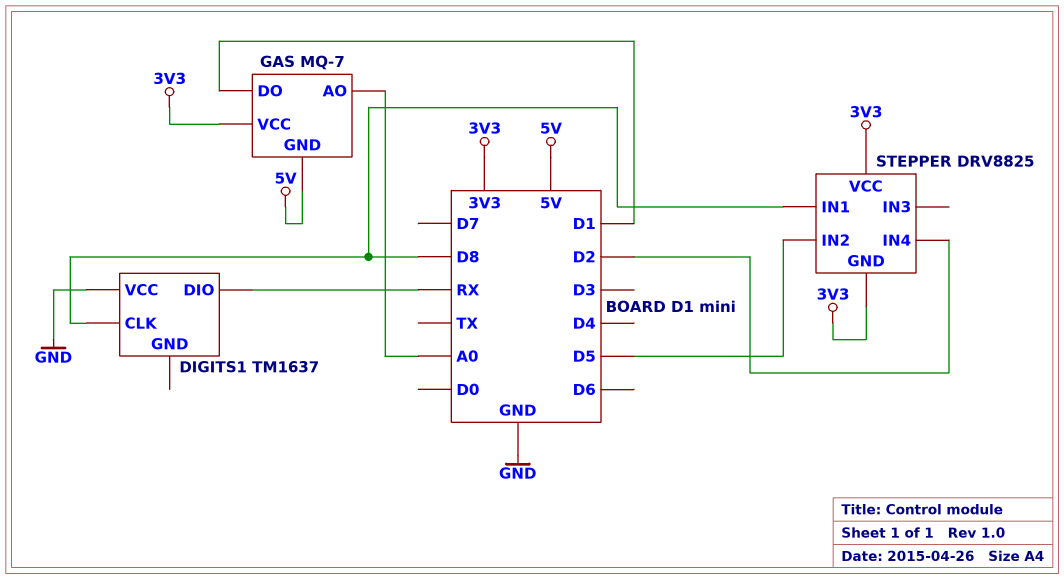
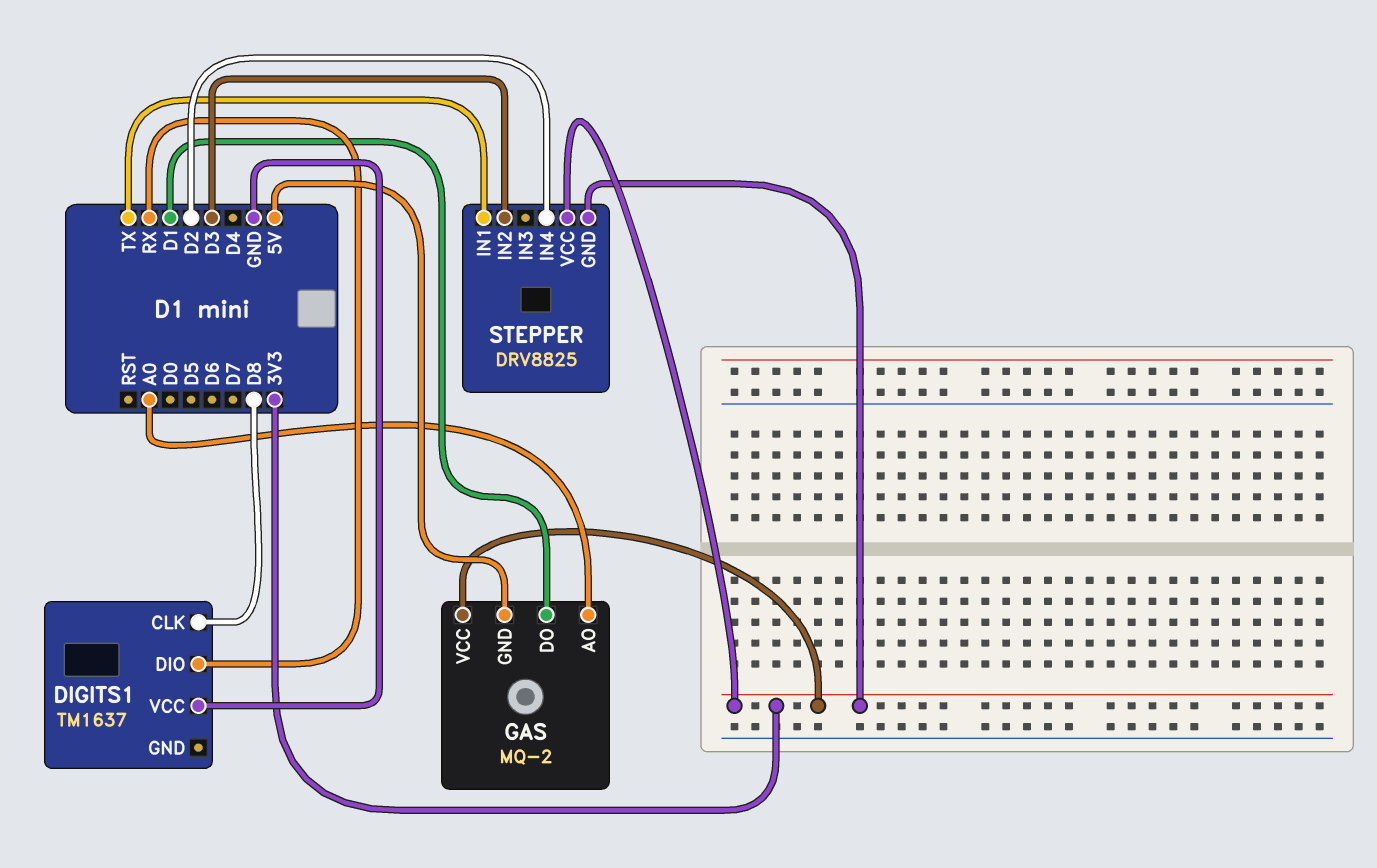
GAS: MQ-7 -> MQ-2
STEPPER pin IN1: D8 -> TX
STEPPER pin IN2: D5 -> D3

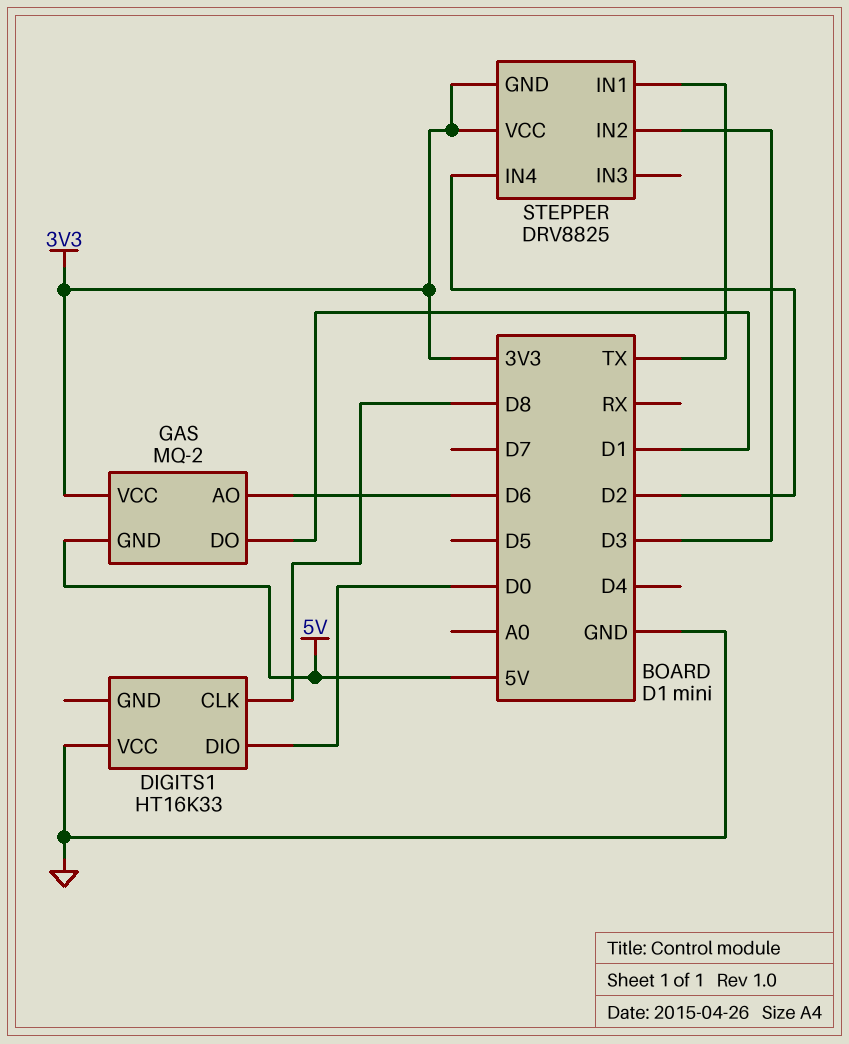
DIGITS1: TM1637 -> HT16K33
DIGITS1 pin DIO: RX -> D0
GAS pin AO: A0 -> D6

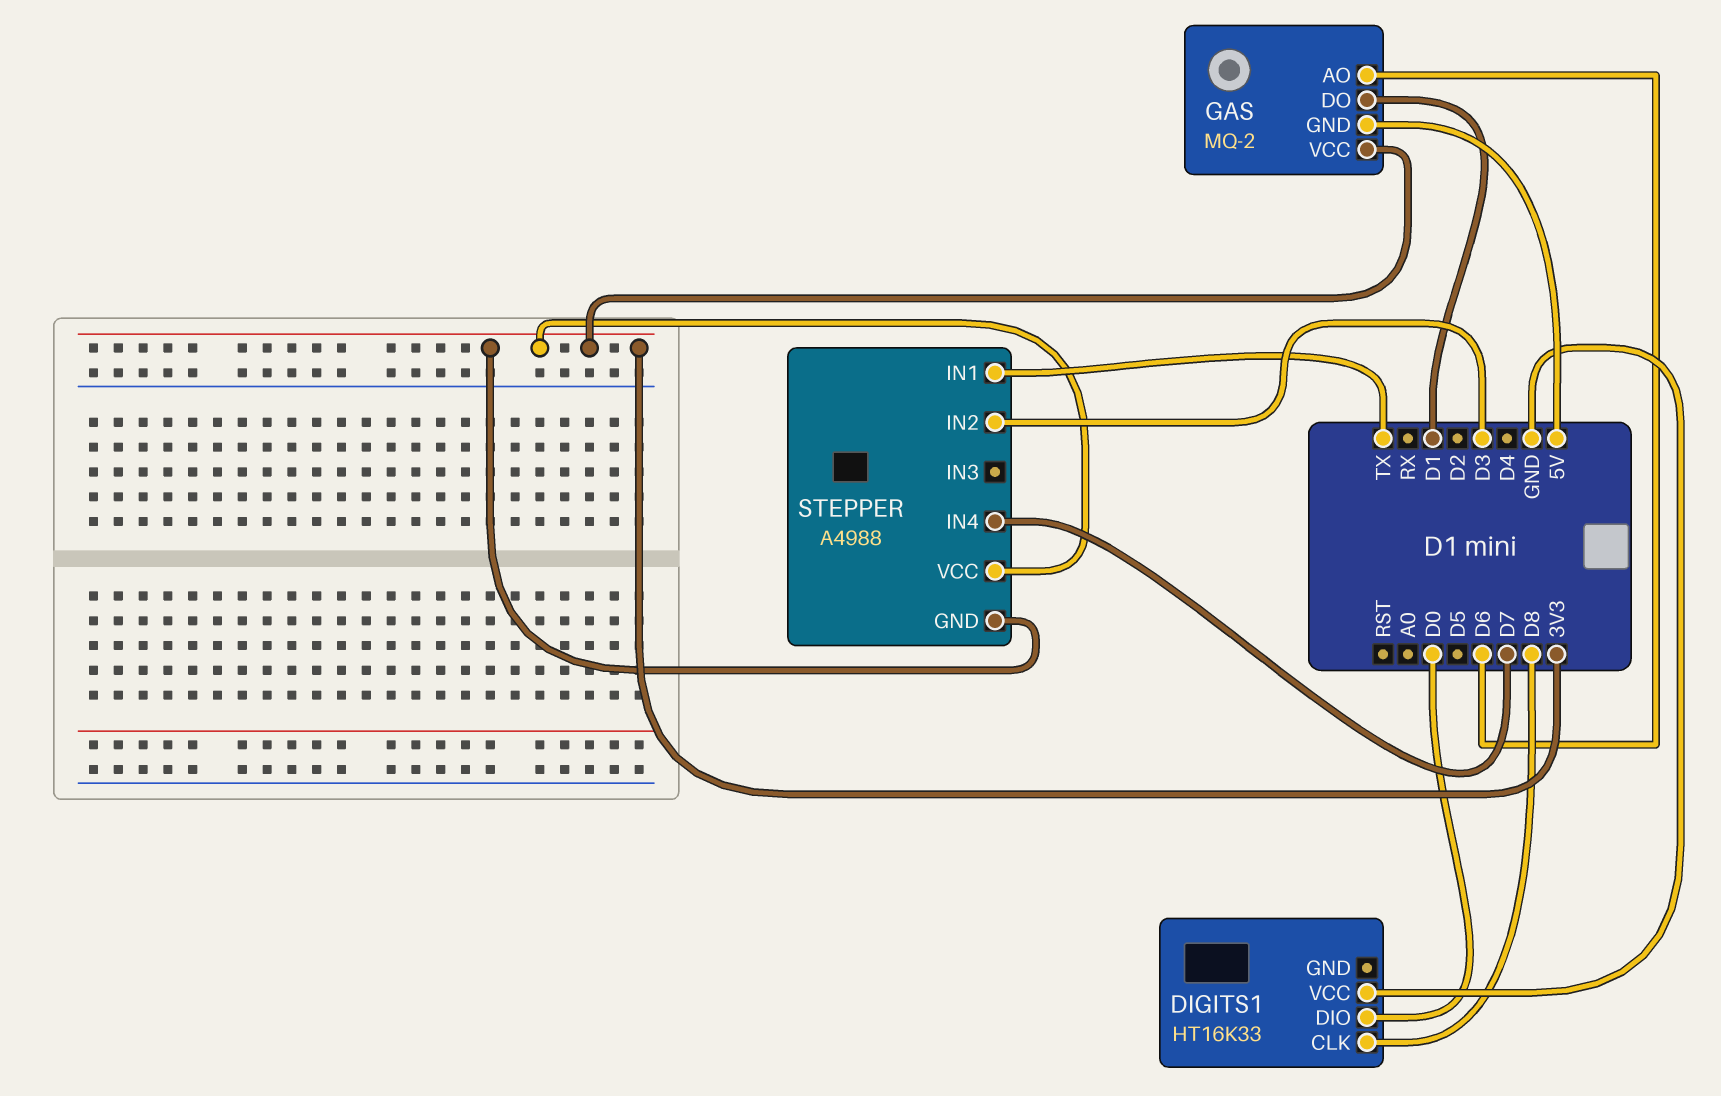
STEPPER: DRV8825 -> A4988
STEPPER pin IN4: D2 -> D7

